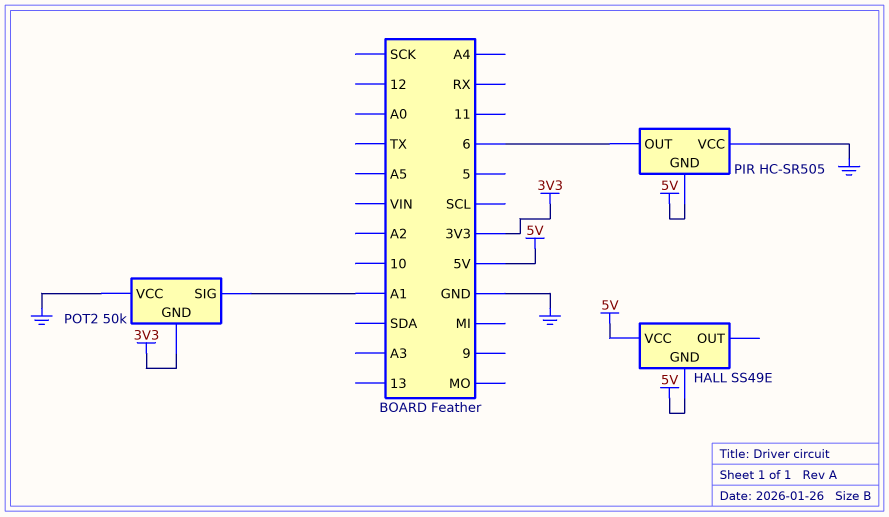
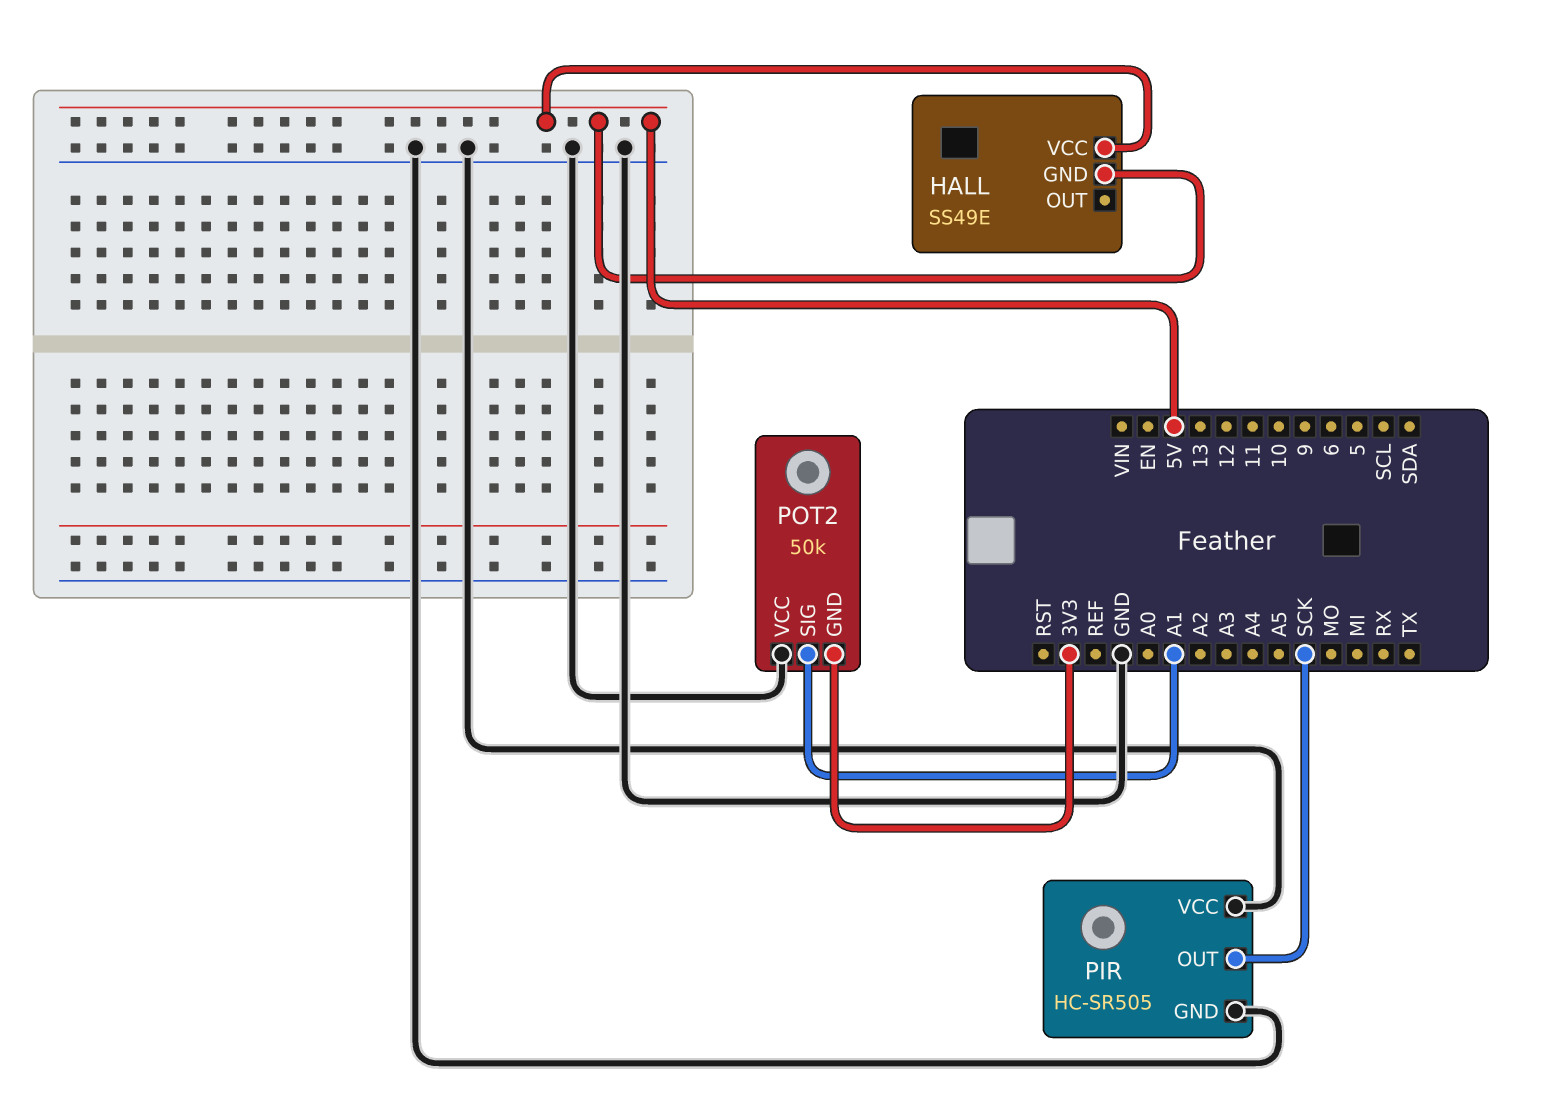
PIR pin GND: 5V -> GND
PIR pin OUT: 6 -> SCK

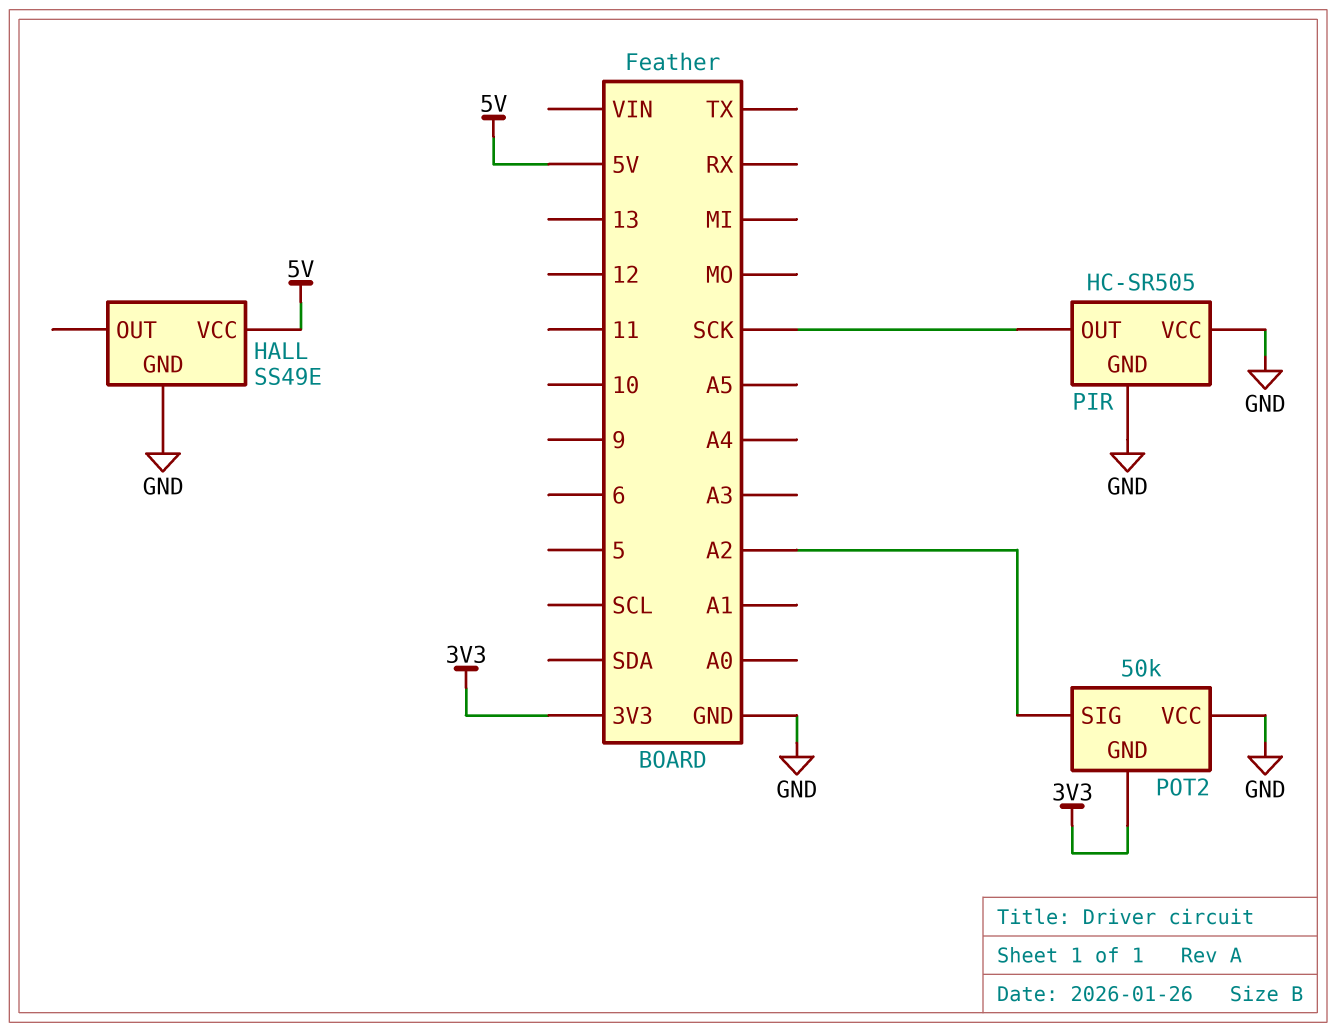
HALL pin GND: 5V -> GND
POT2 pin SIG: A1 -> A2

